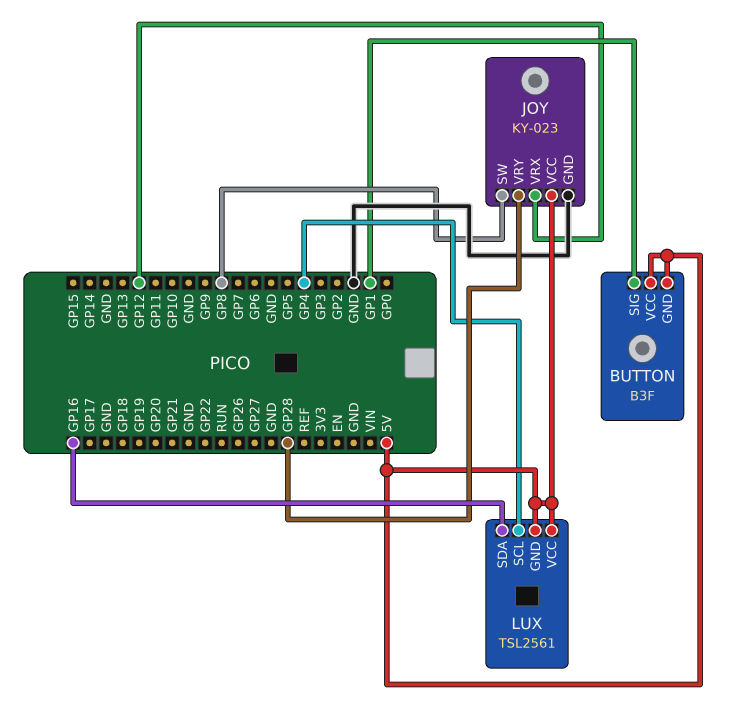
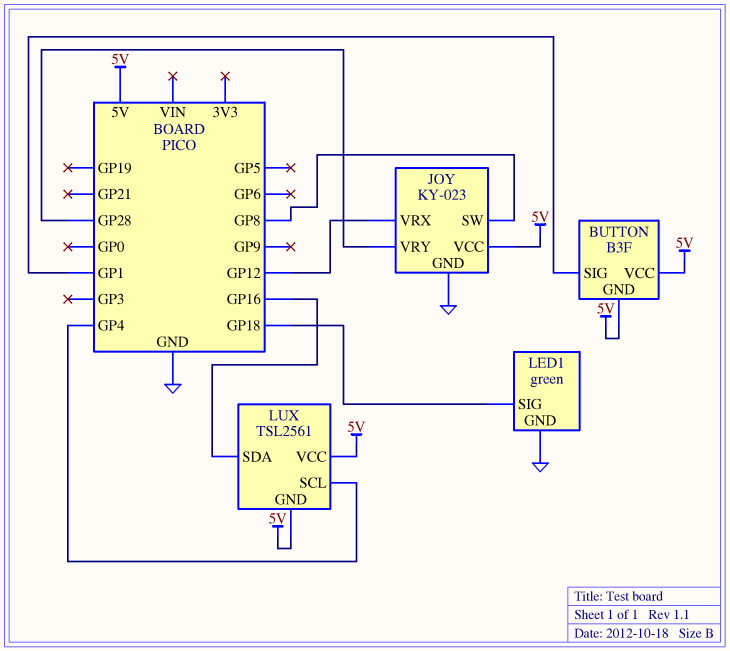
LED1: none -> green
LED1 pin GND: none -> GND
LED1 pin SIG: none -> GP18

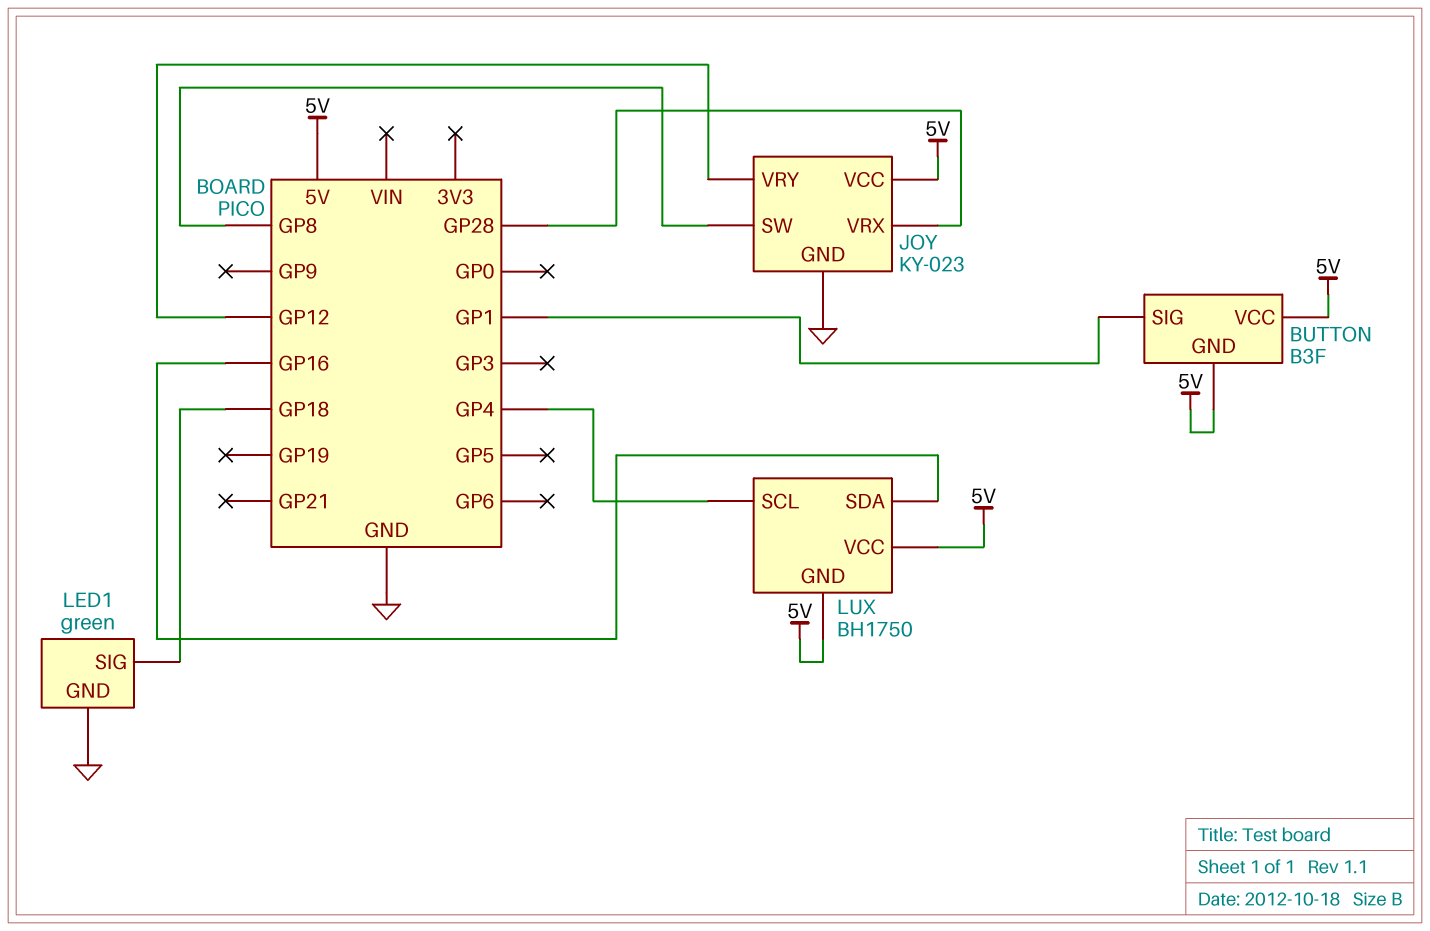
JOY pin VRX: GP12 -> GP28
JOY pin VRY: GP28 -> GP12
LUX: TSL2561 -> BH1750

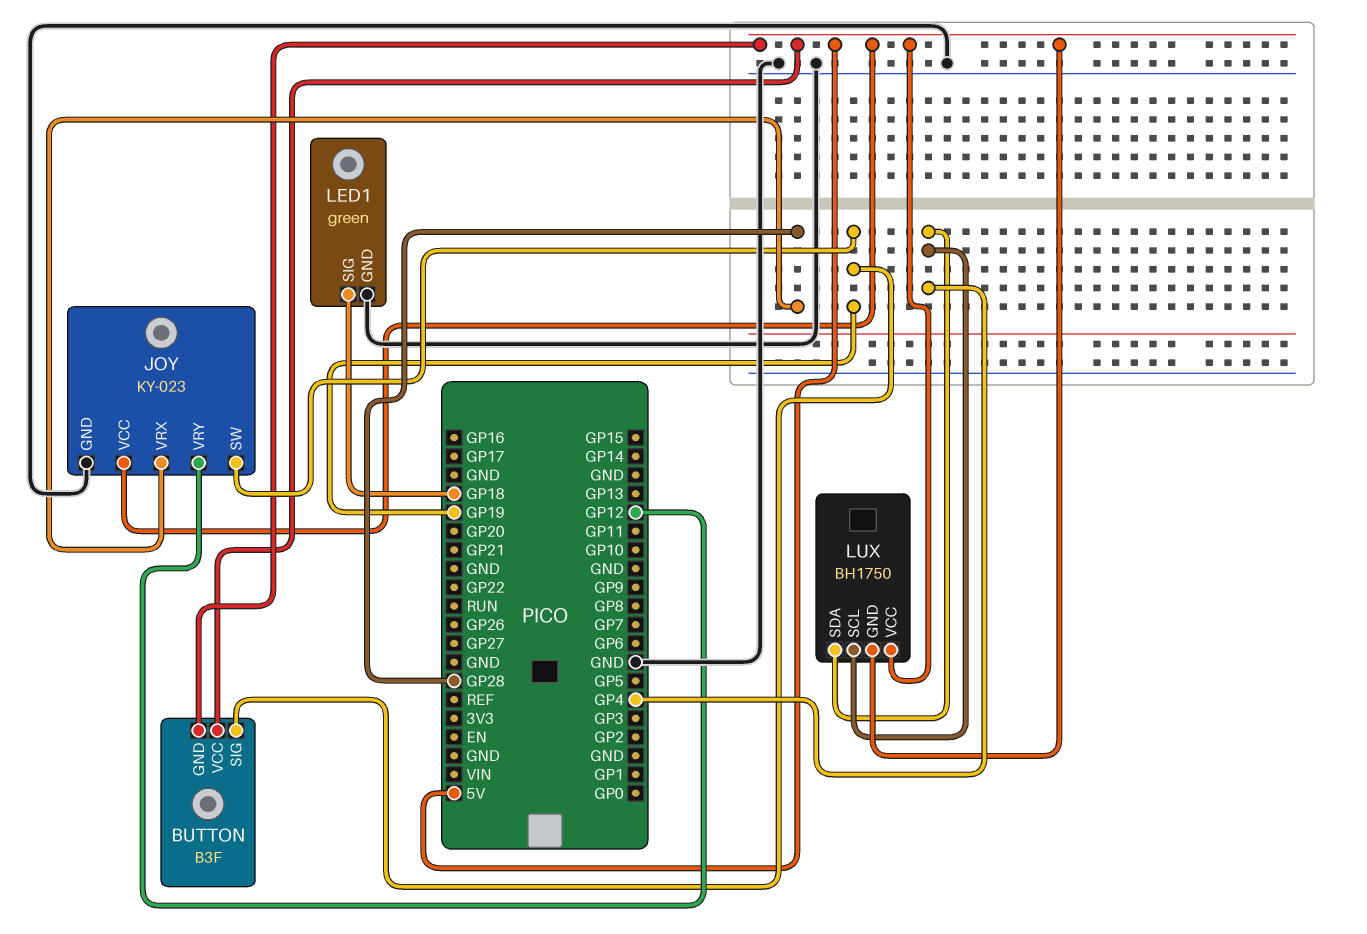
BUTTON pin SIG: GP1 -> GP19
JOY pin SW: GP8 -> GP19
LUX pin SDA: GP16 -> GP4

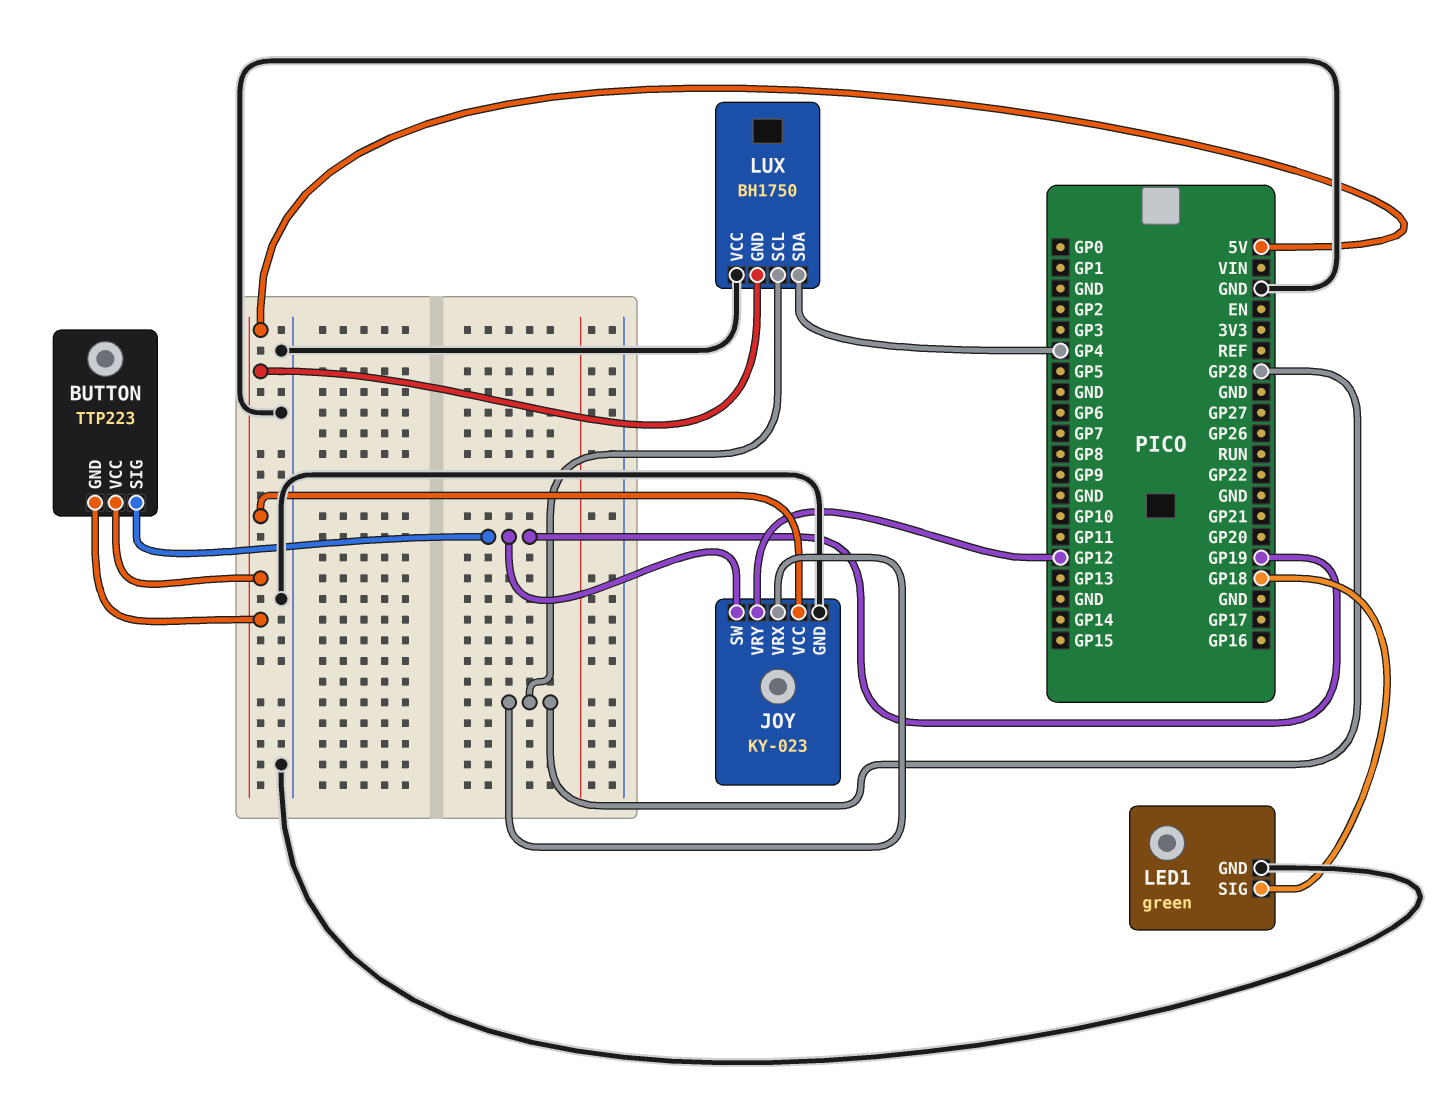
BUTTON: B3F -> TTP223
LUX pin SCL: GP4 -> GP28
LUX pin VCC: 5V -> GND

